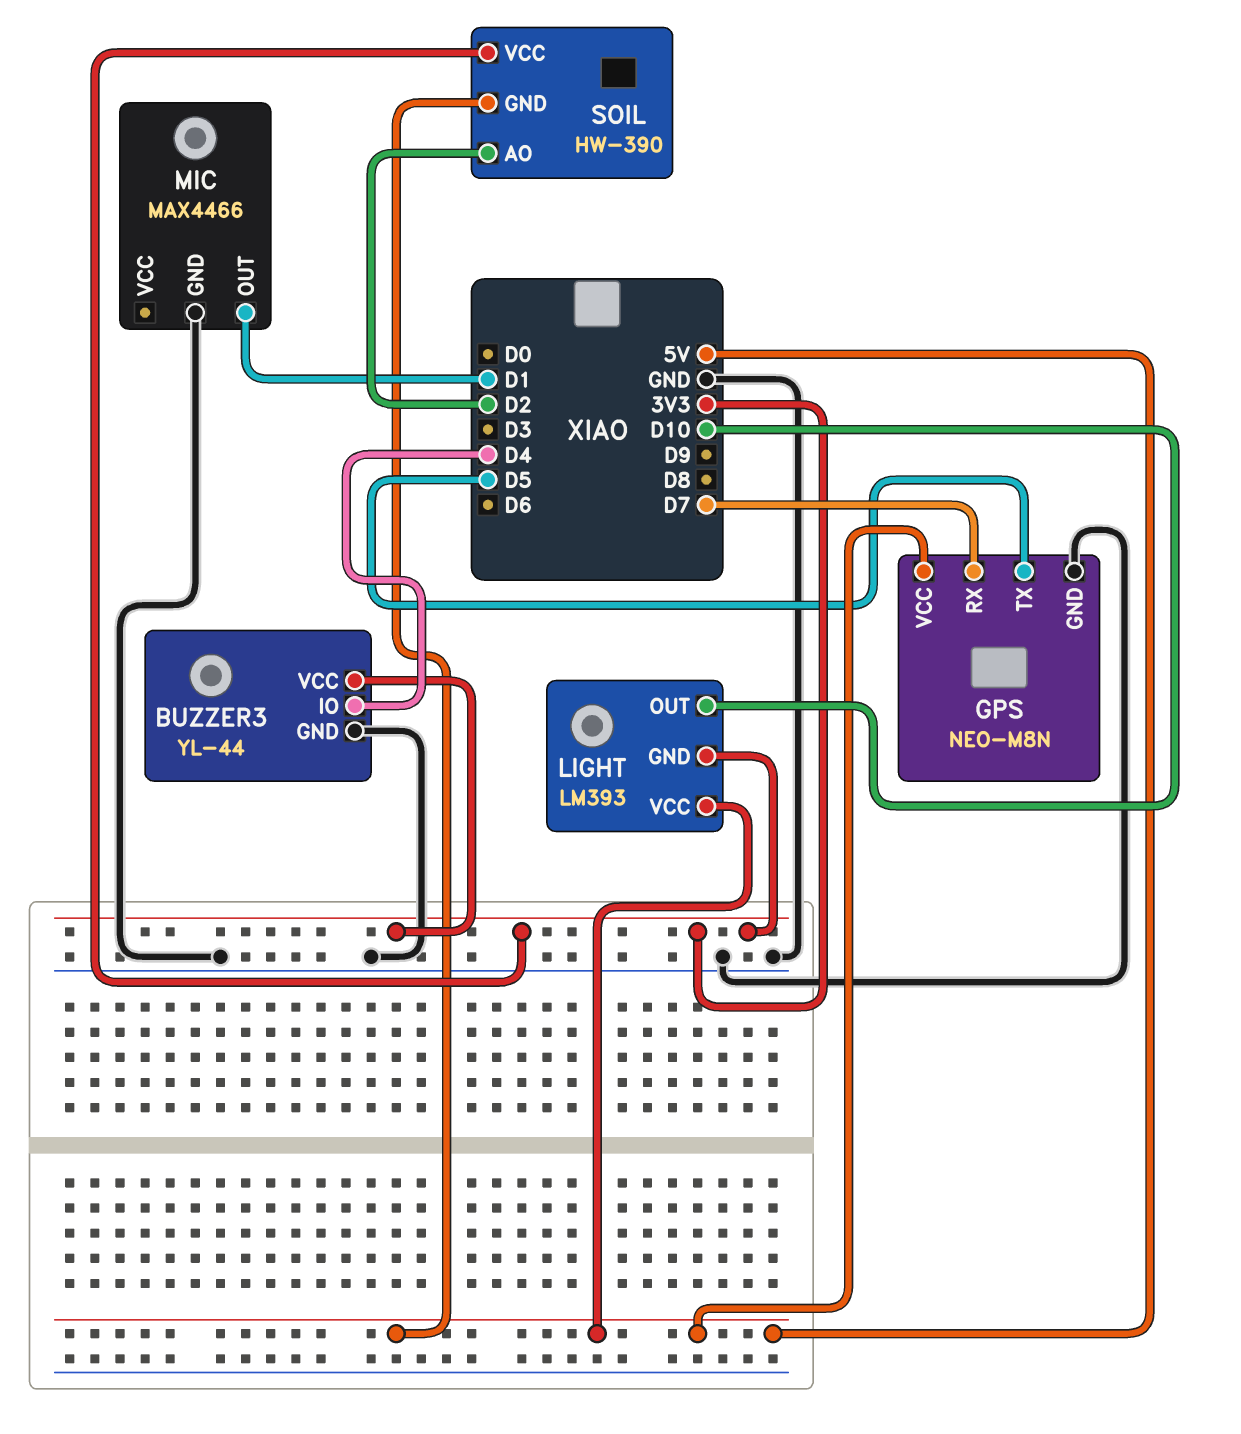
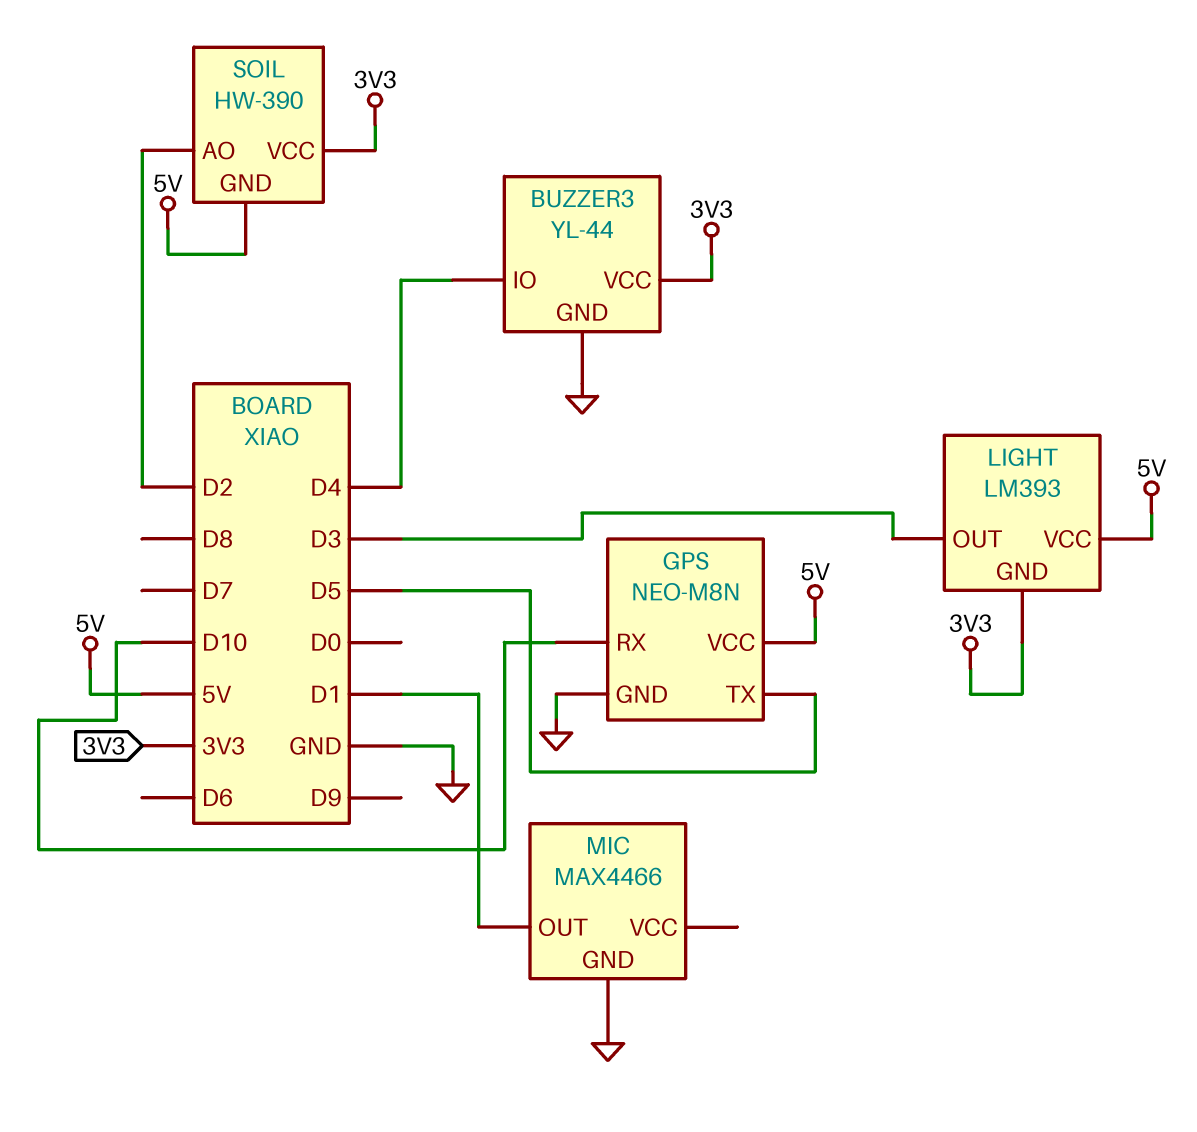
GPS pin RX: D7 -> D10
LIGHT pin OUT: D10 -> D3

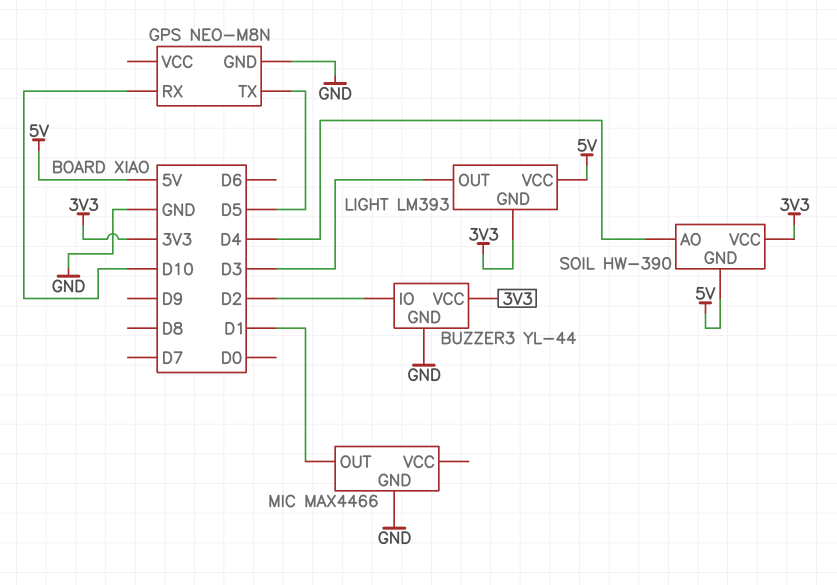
BUZZER3 pin IO: D4 -> D2
GPS pin VCC: 5V -> none
SOIL pin AO: D2 -> D4

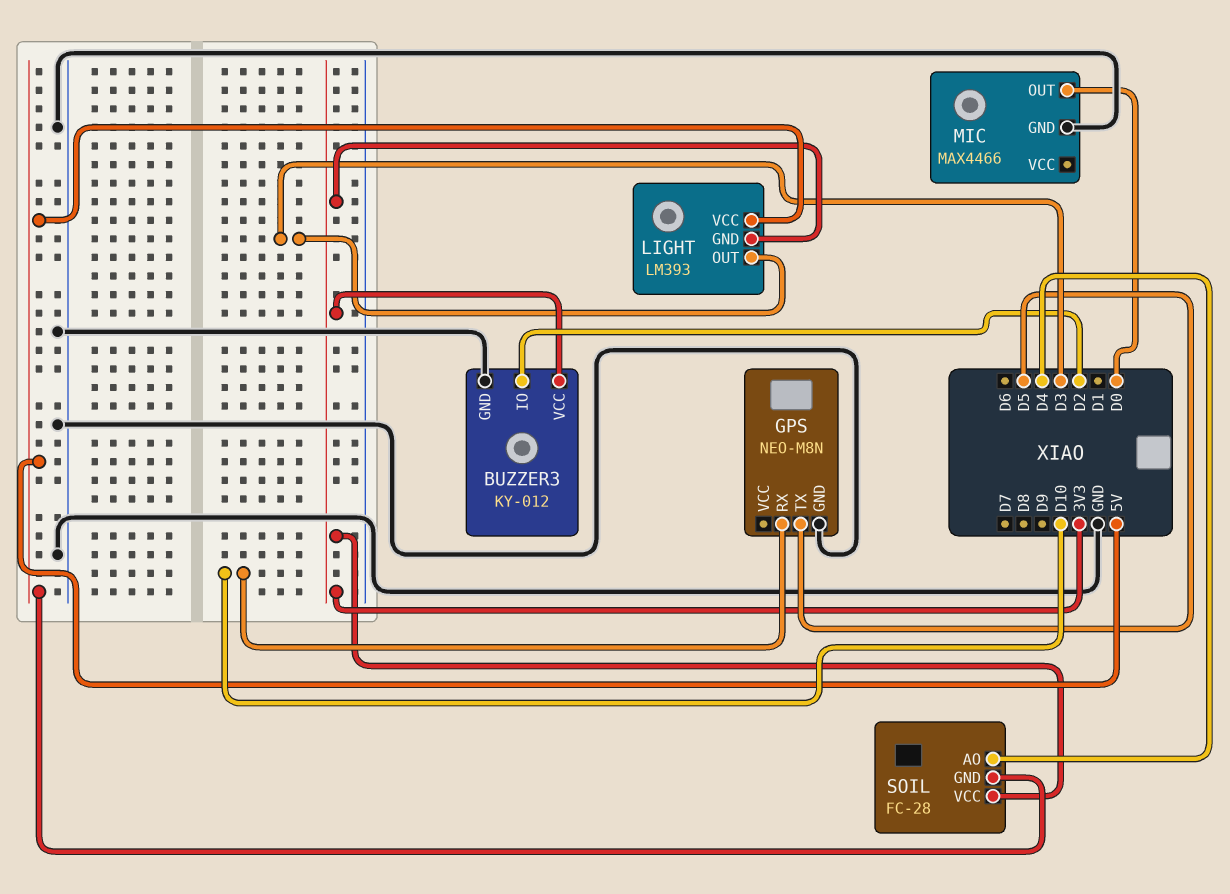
BUZZER3: YL-44 -> KY-012
MIC pin OUT: D1 -> D0
SOIL: HW-390 -> FC-28

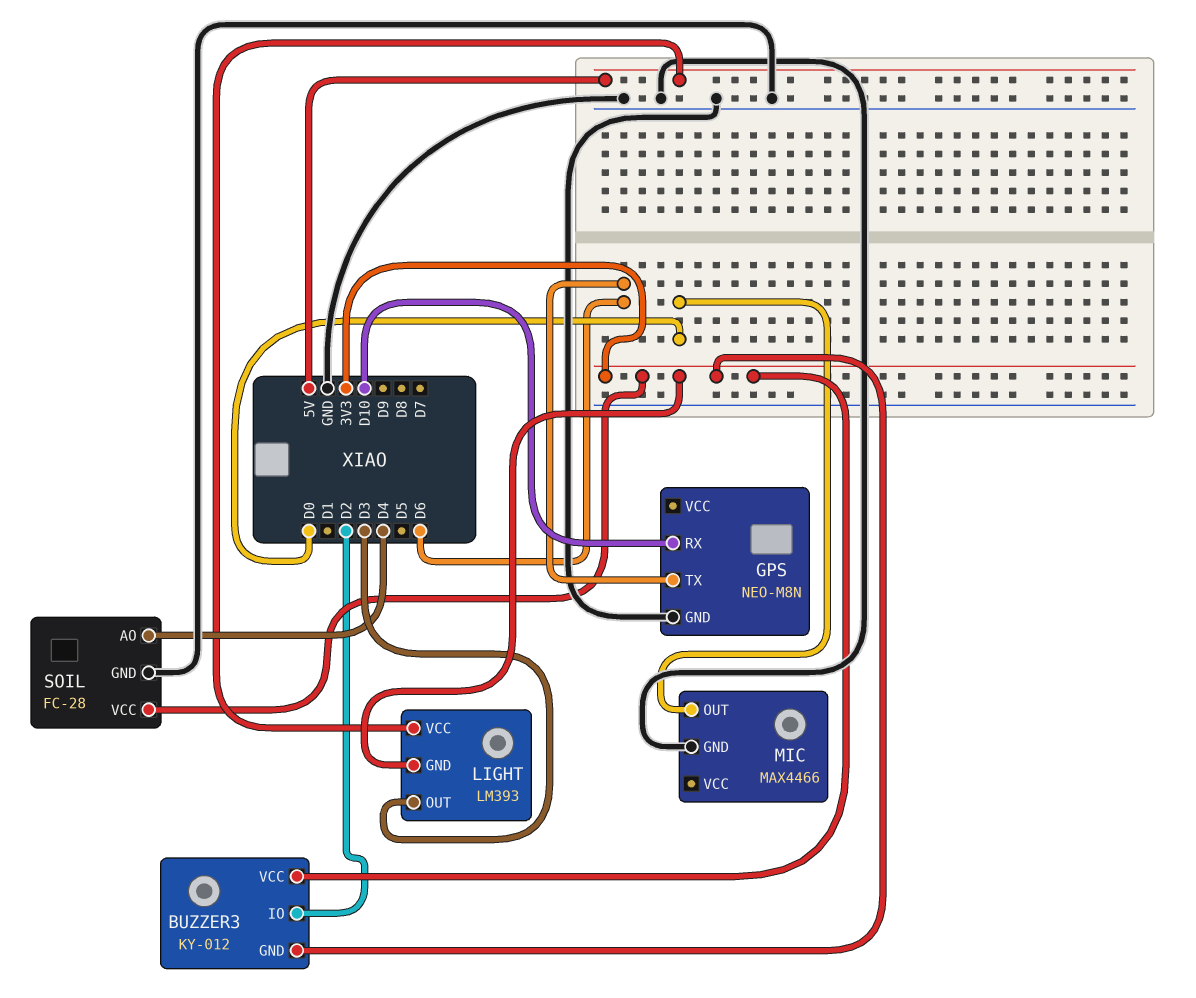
BUZZER3 pin GND: GND -> 3V3
GPS pin TX: D5 -> D6
SOIL pin GND: 5V -> GND

